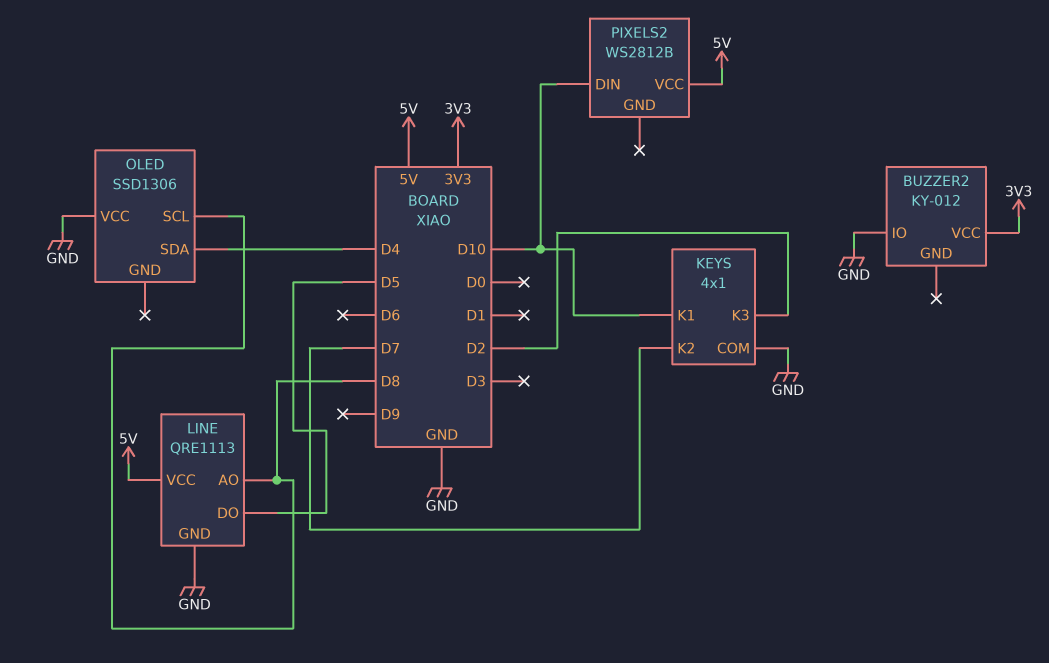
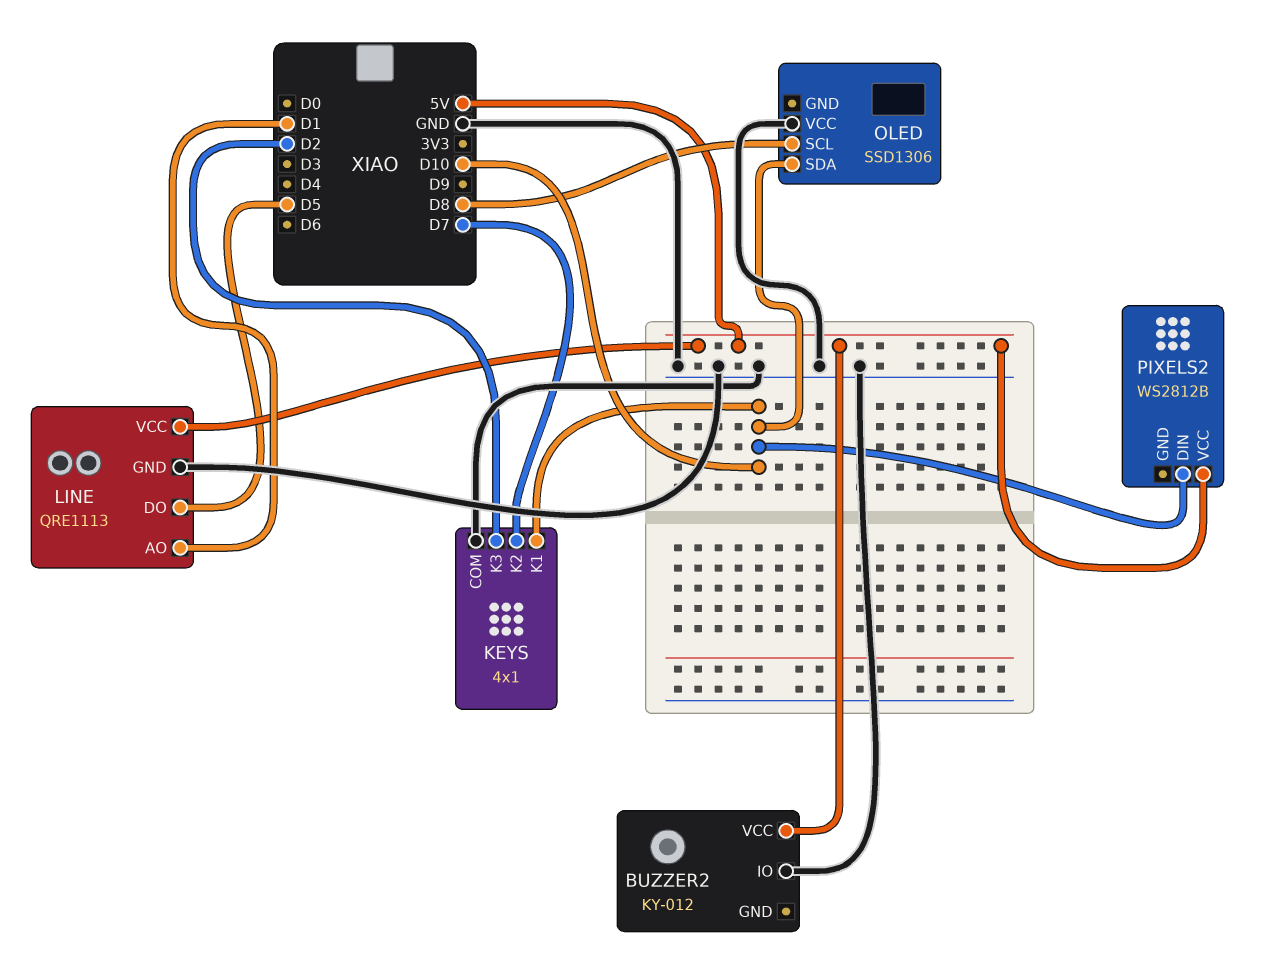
BUZZER2 pin VCC: 3V3 -> 5V
LINE pin AO: D8 -> D1
OLED pin SDA: D4 -> D10

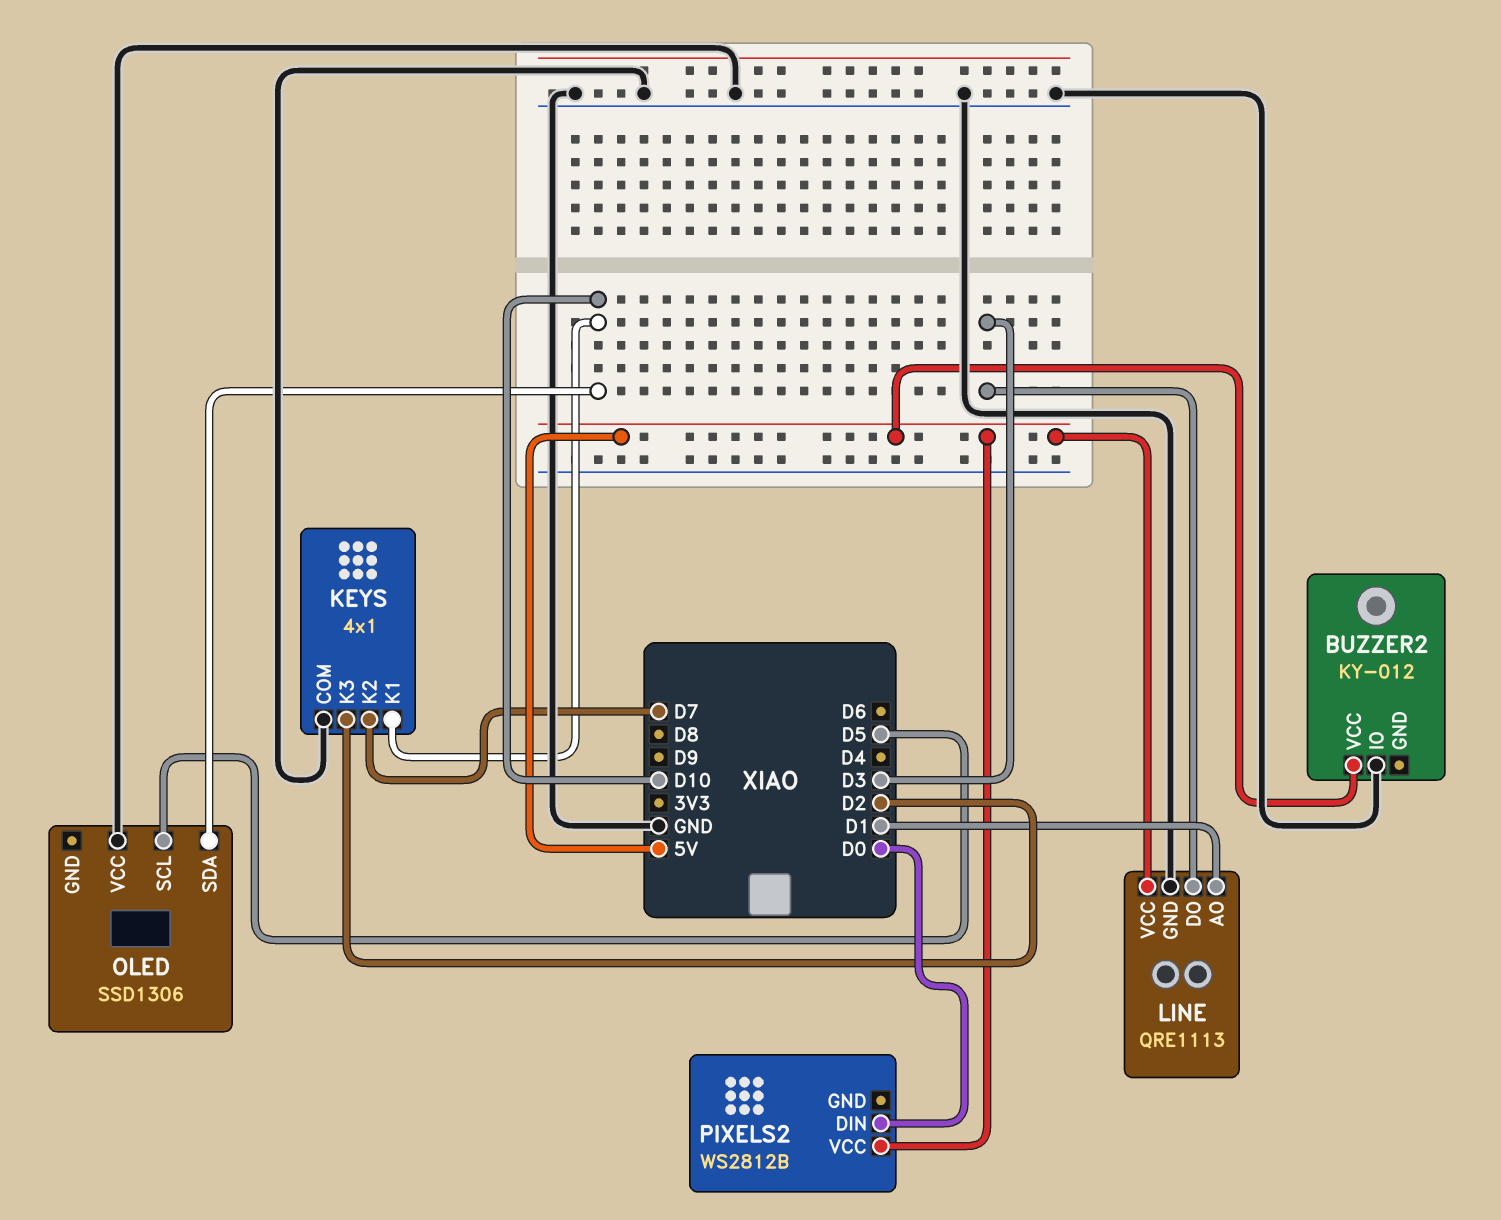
LINE pin DO: D5 -> D3
OLED pin SCL: D8 -> D5
PIXELS2 pin DIN: D10 -> D0

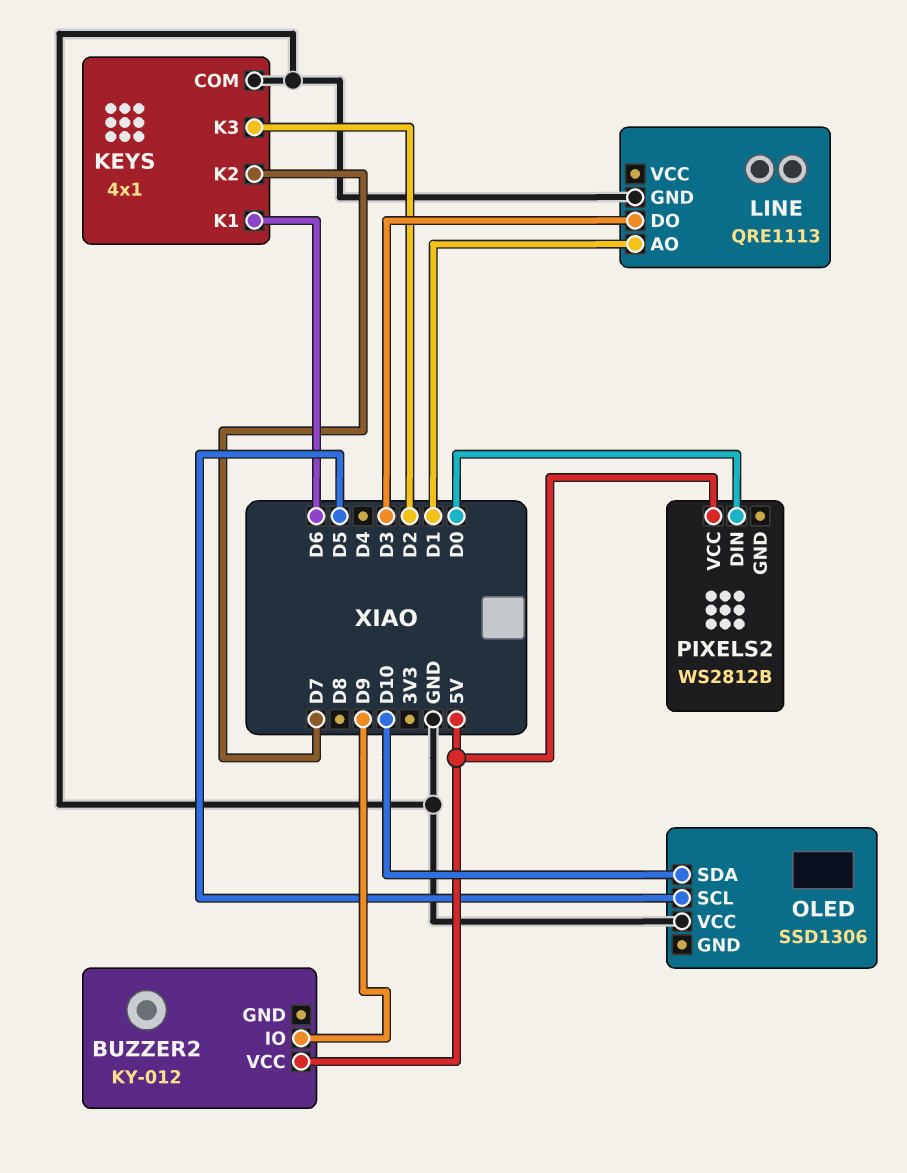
BUZZER2 pin IO: GND -> D9
KEYS pin K1: D10 -> D6
LINE pin VCC: 5V -> none

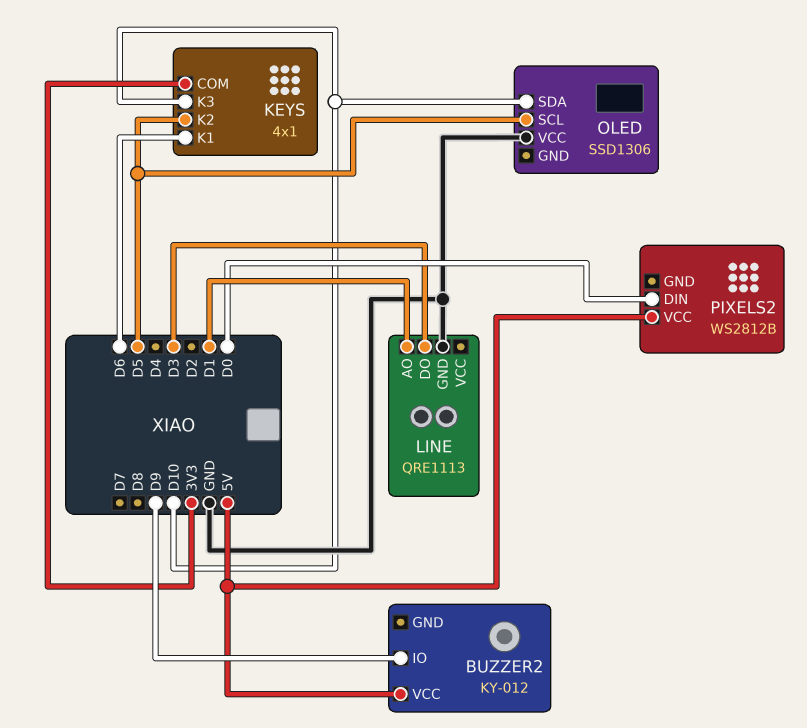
KEYS pin COM: GND -> 3V3
KEYS pin K2: D7 -> D5
KEYS pin K3: D2 -> D10

